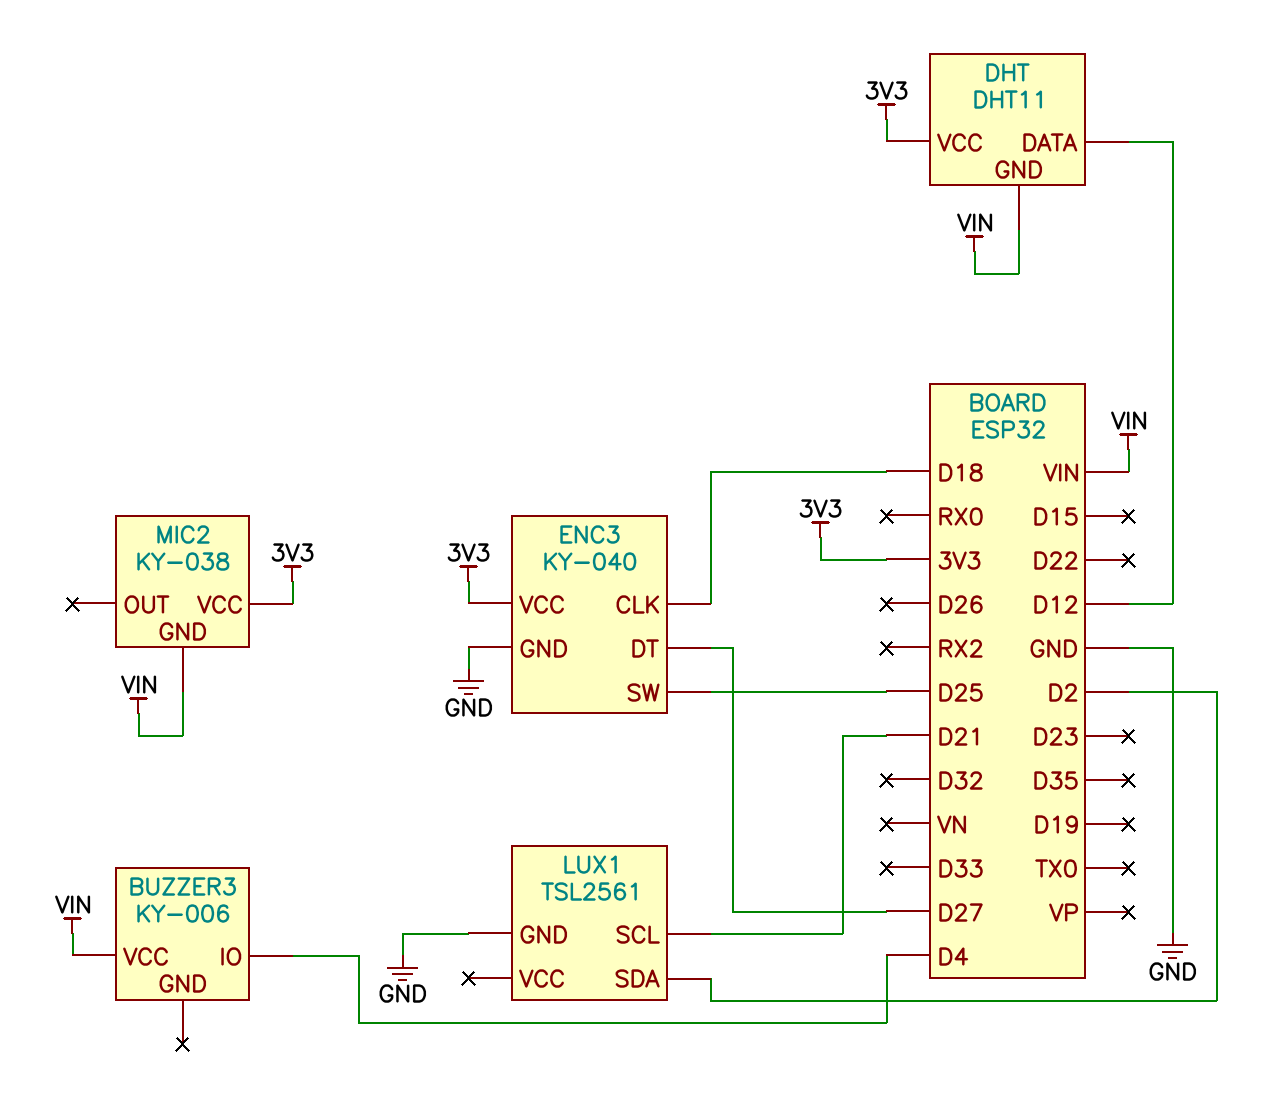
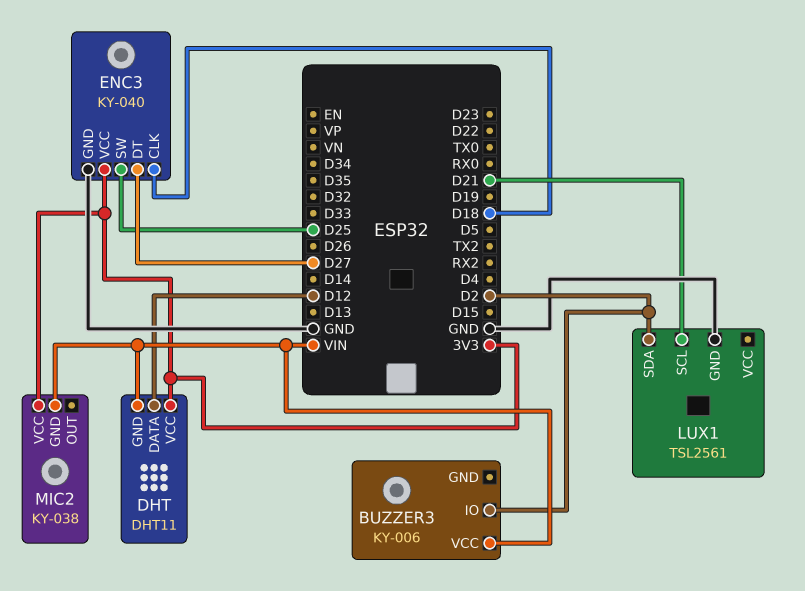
BUZZER3 pin IO: D4 -> D2

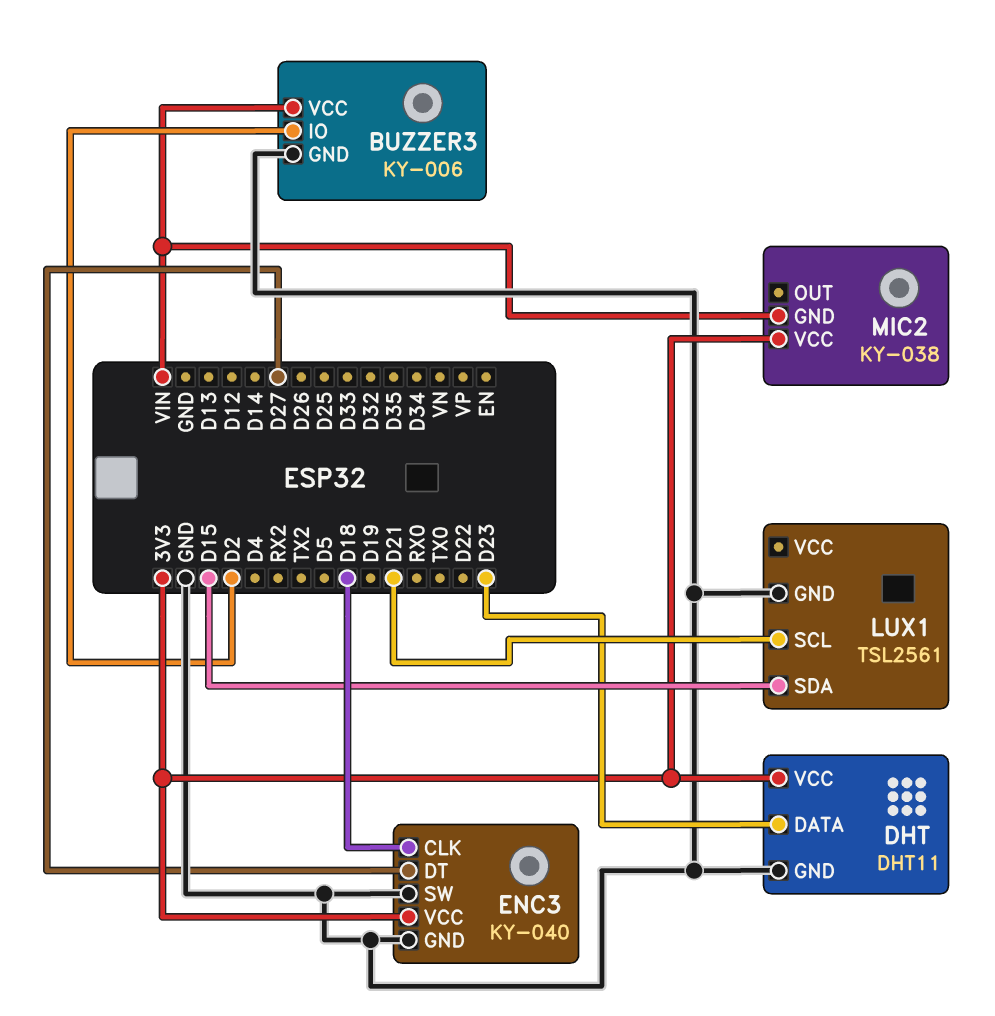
BUZZER3 pin GND: none -> GND
DHT pin DATA: D12 -> D23
DHT pin GND: VIN -> GND
ENC3 pin SW: D25 -> GND
LUX1 pin SDA: D2 -> D15

